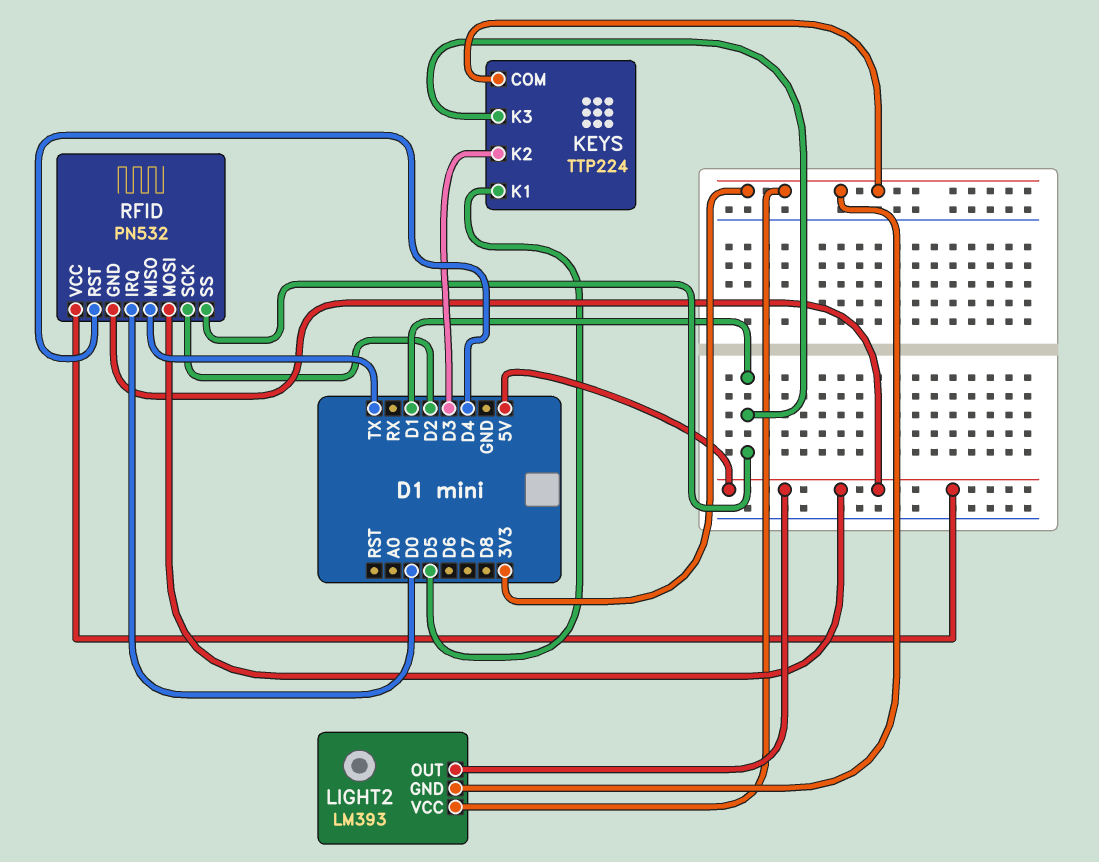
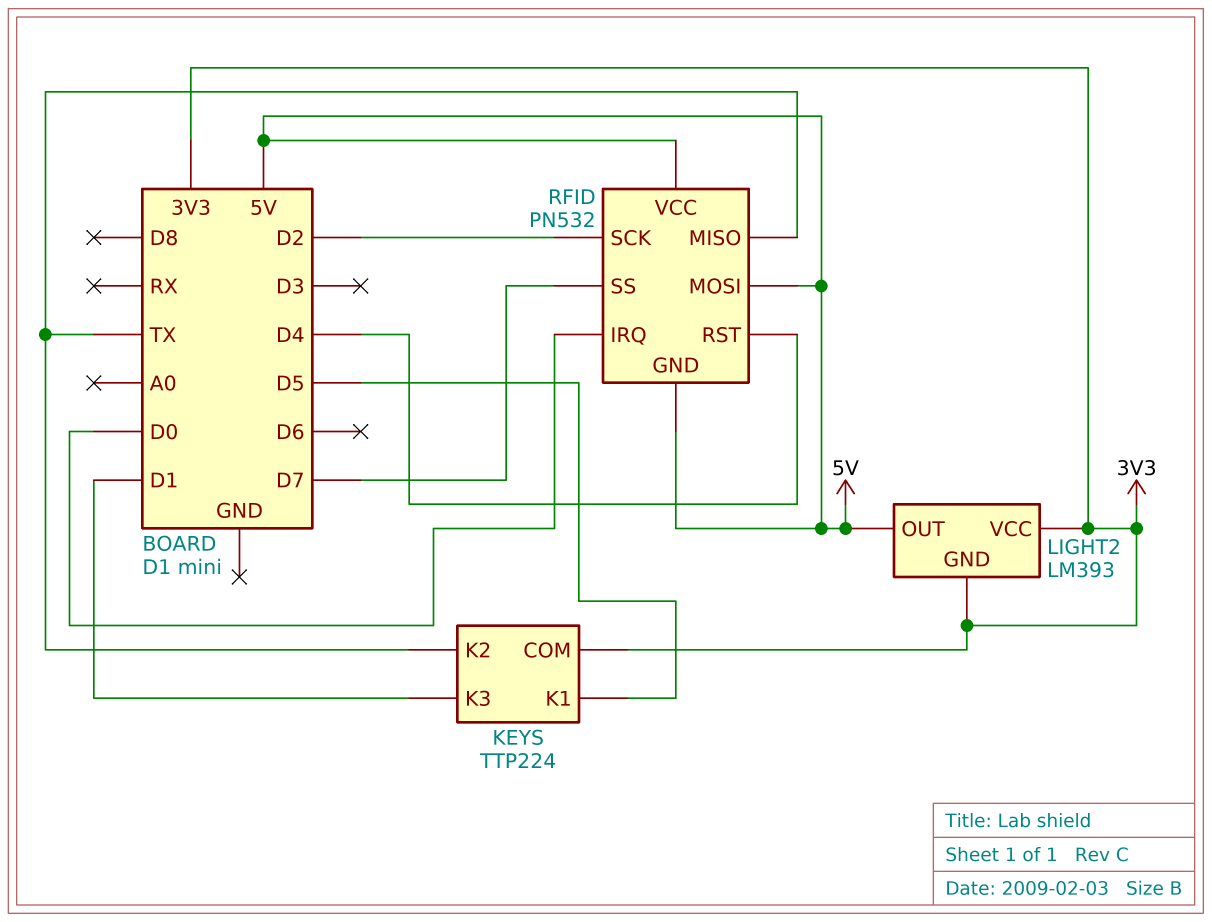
KEYS pin K2: D3 -> TX
RFID pin SS: D1 -> D7

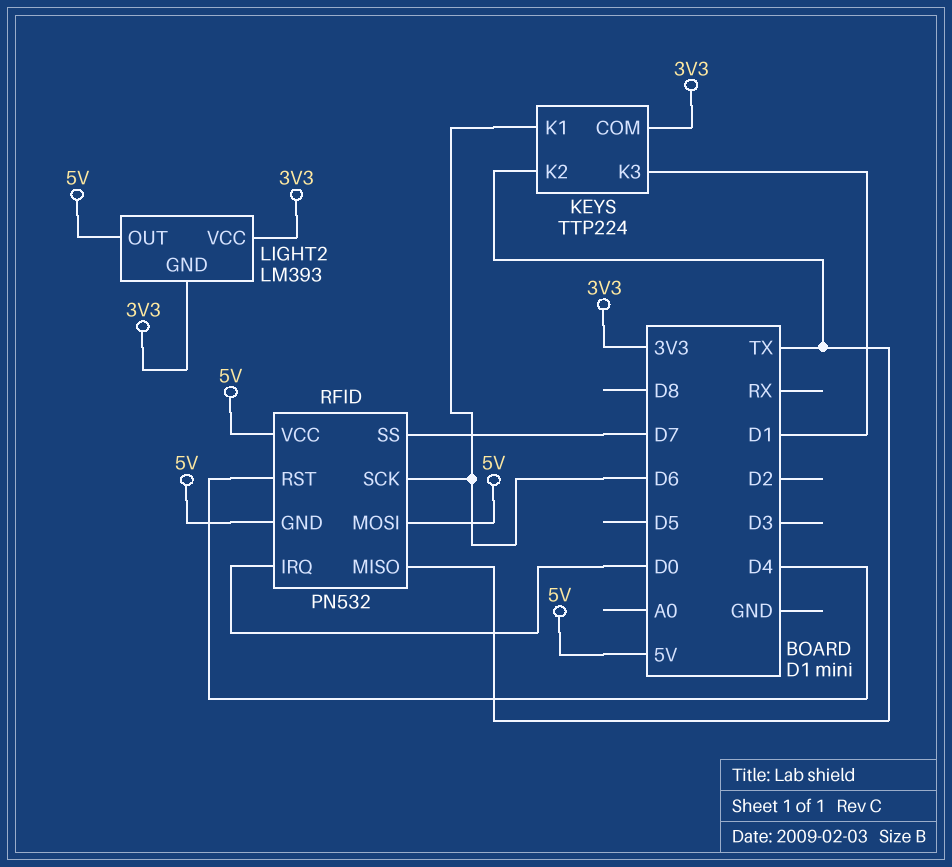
KEYS pin K1: D5 -> D6
RFID pin SCK: D2 -> D6

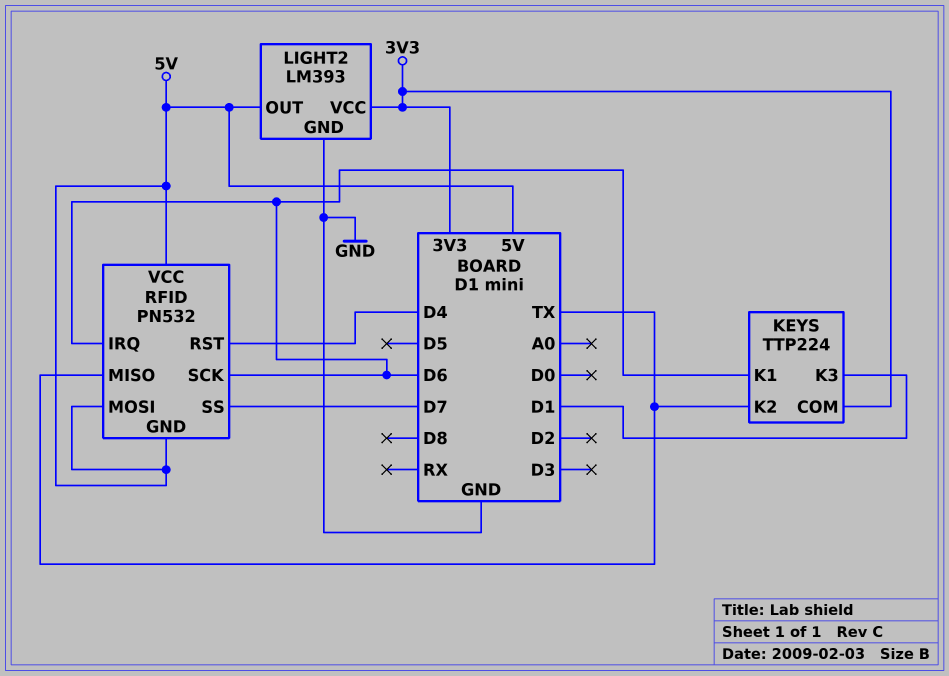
LIGHT2 pin GND: 3V3 -> GND
RFID pin IRQ: D0 -> D6

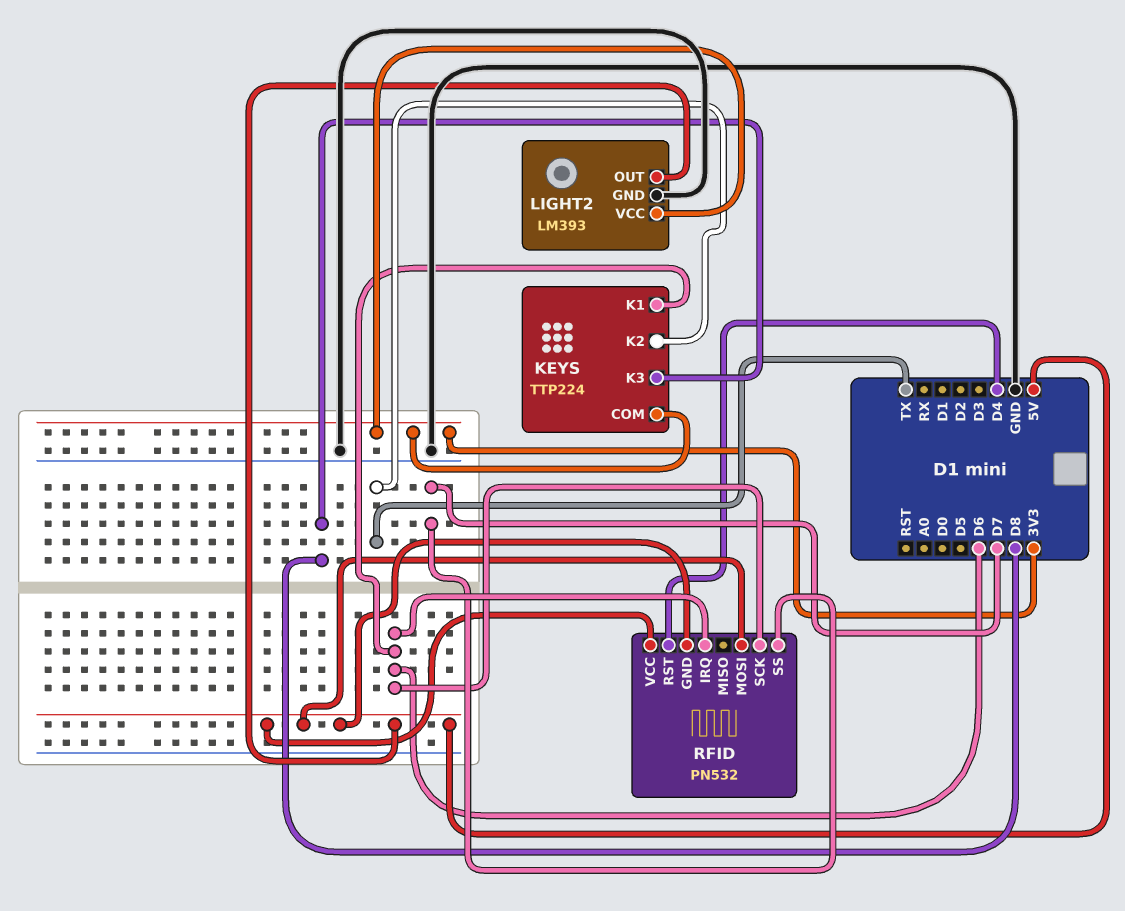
KEYS pin K3: D1 -> D8
RFID pin MISO: TX -> none

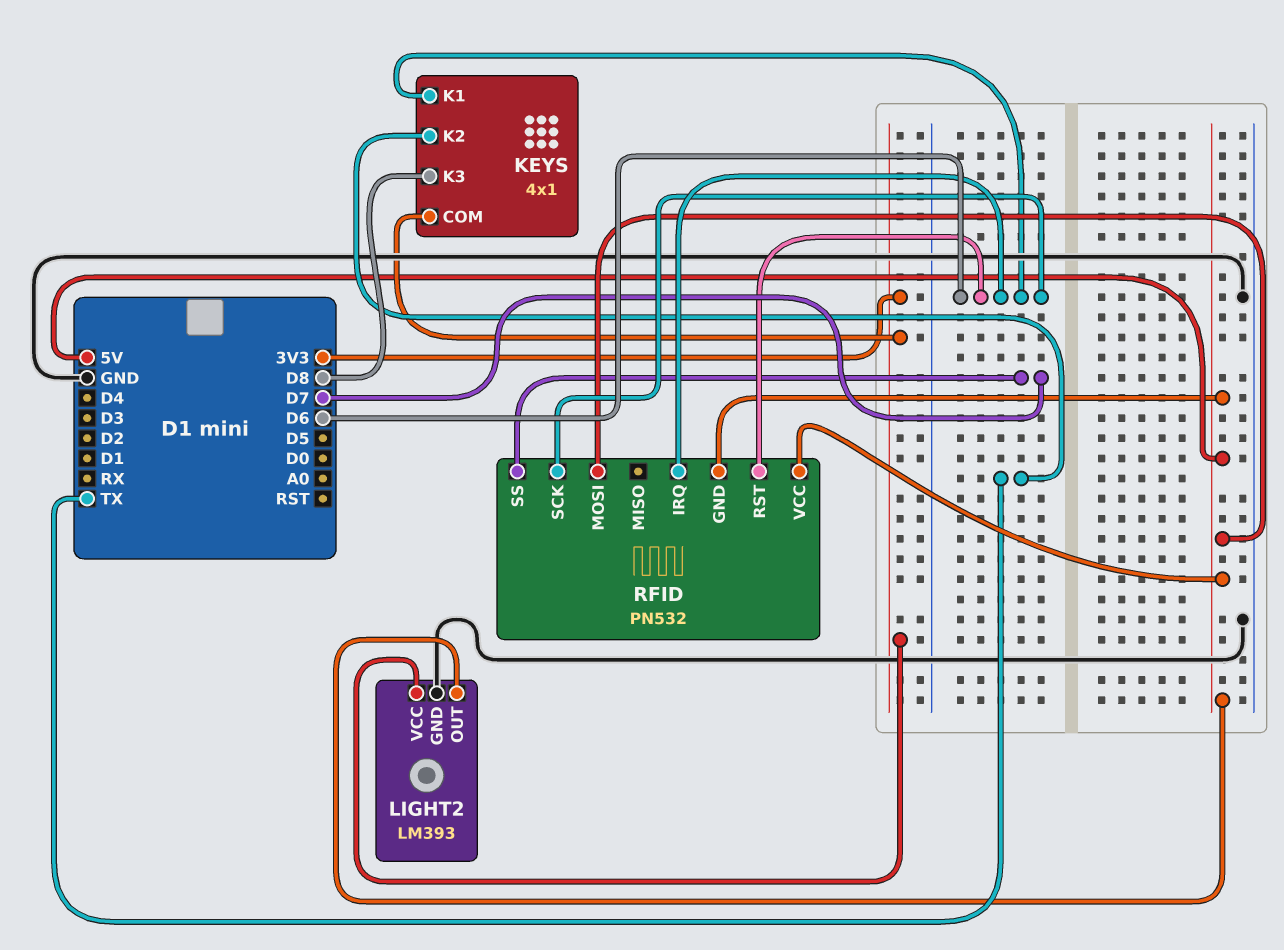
KEYS: TTP224 -> 4x1
RFID pin RST: D4 -> D6

